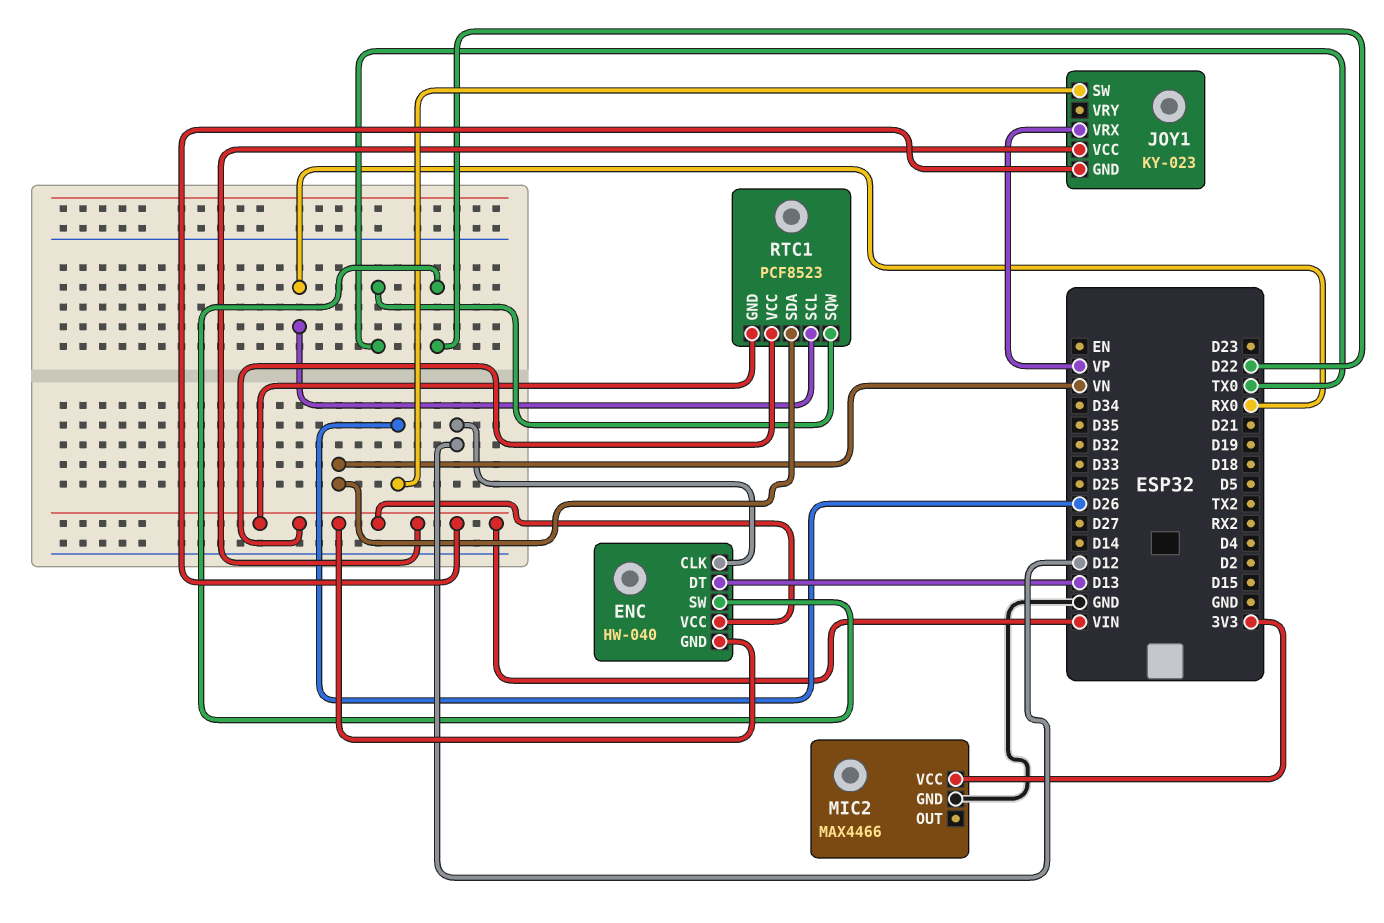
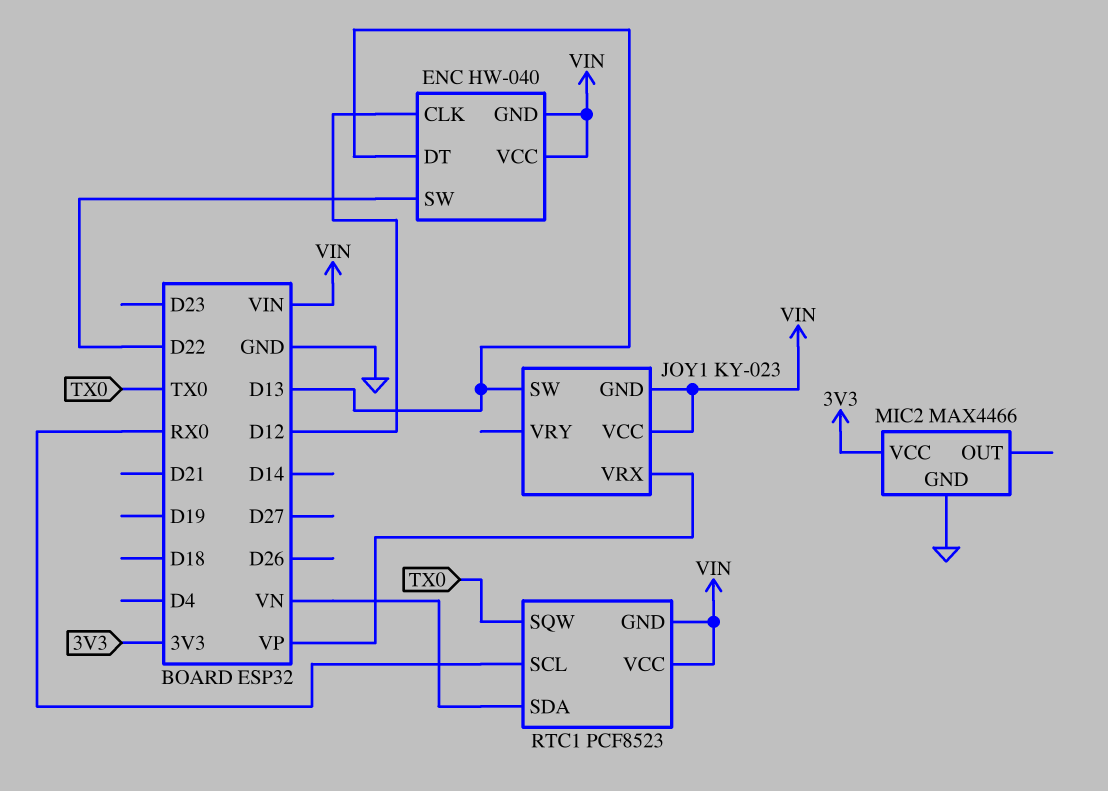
JOY1 pin SW: D26 -> D13

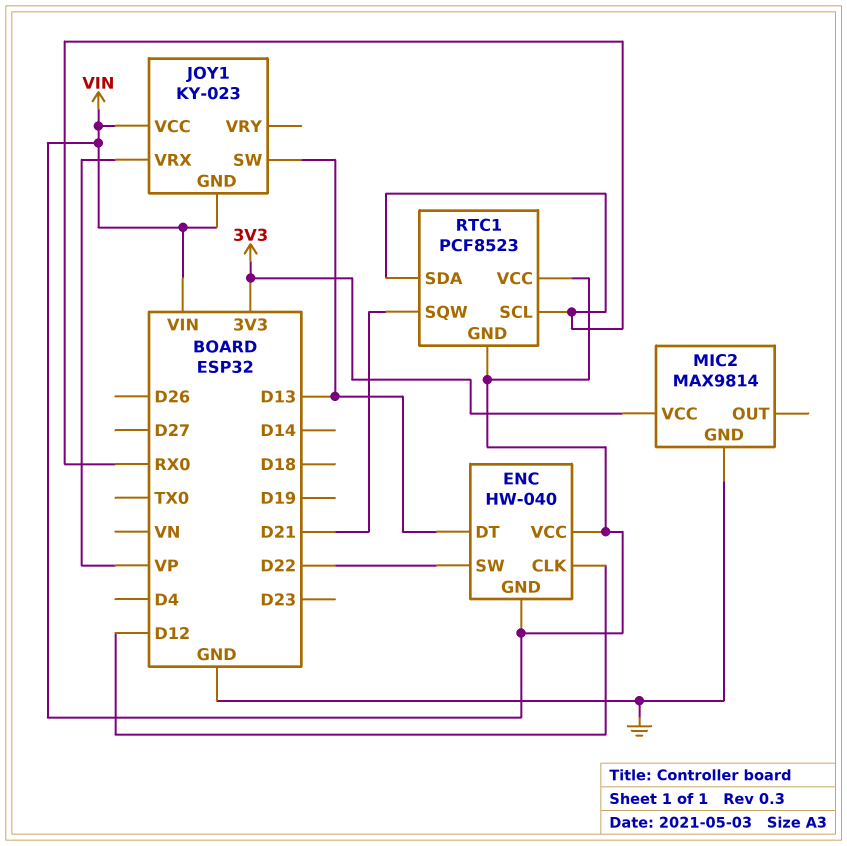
MIC2: MAX4466 -> MAX9814
RTC1 pin SDA: VN -> RX0
RTC1 pin SQW: TX0 -> D21

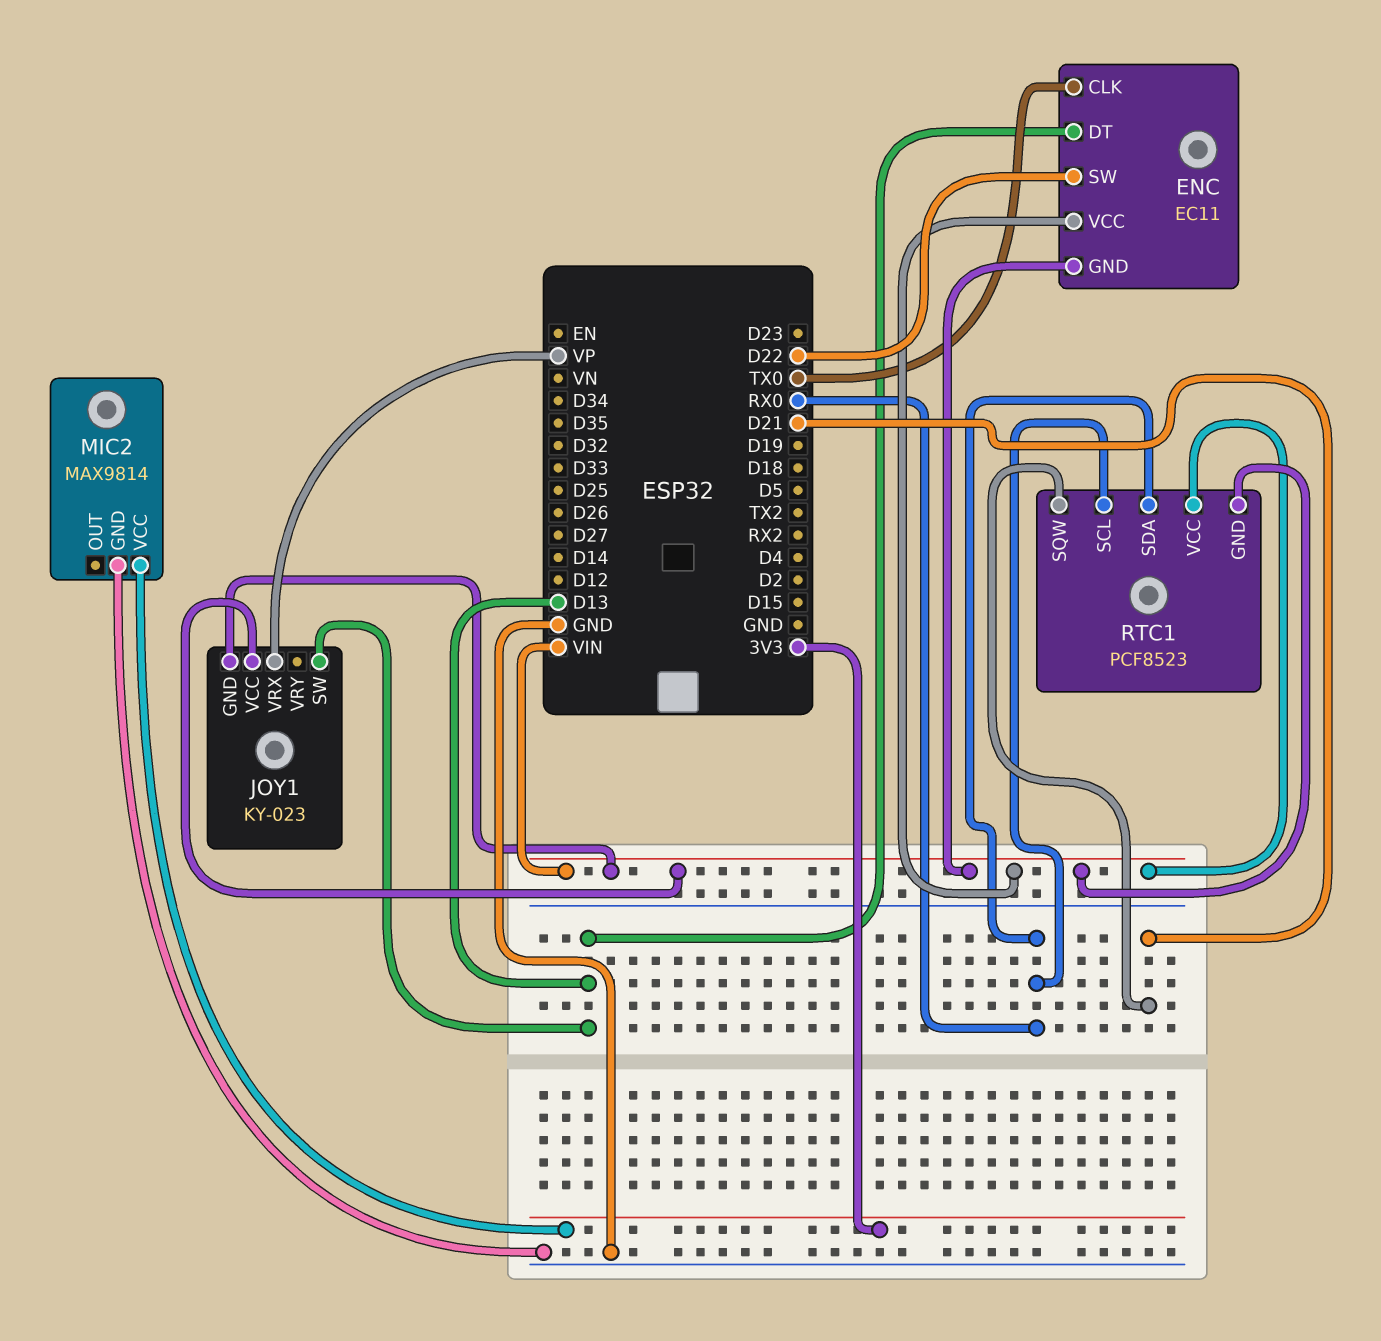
ENC: HW-040 -> EC11
ENC pin CLK: D12 -> TX0

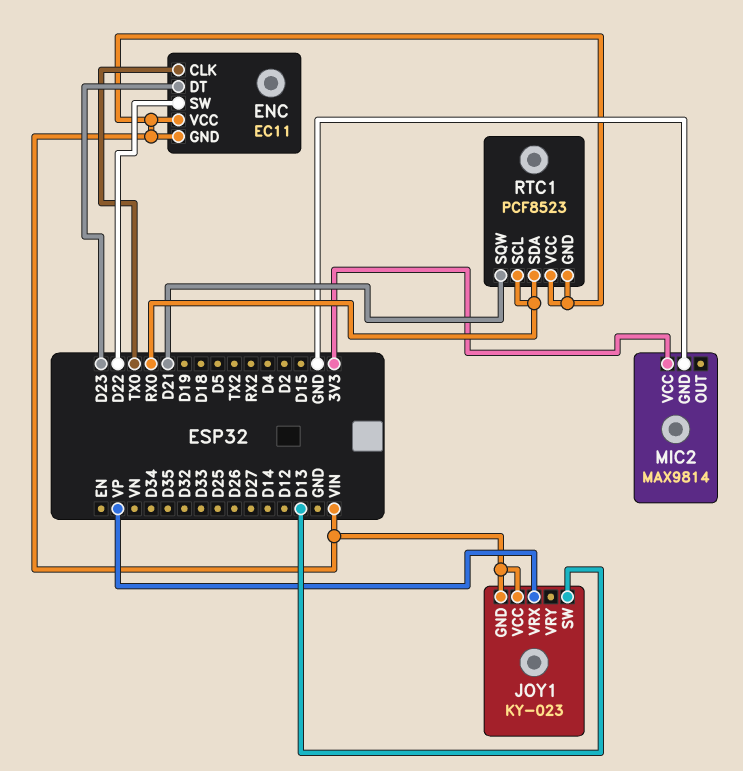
ENC pin DT: D13 -> D23

